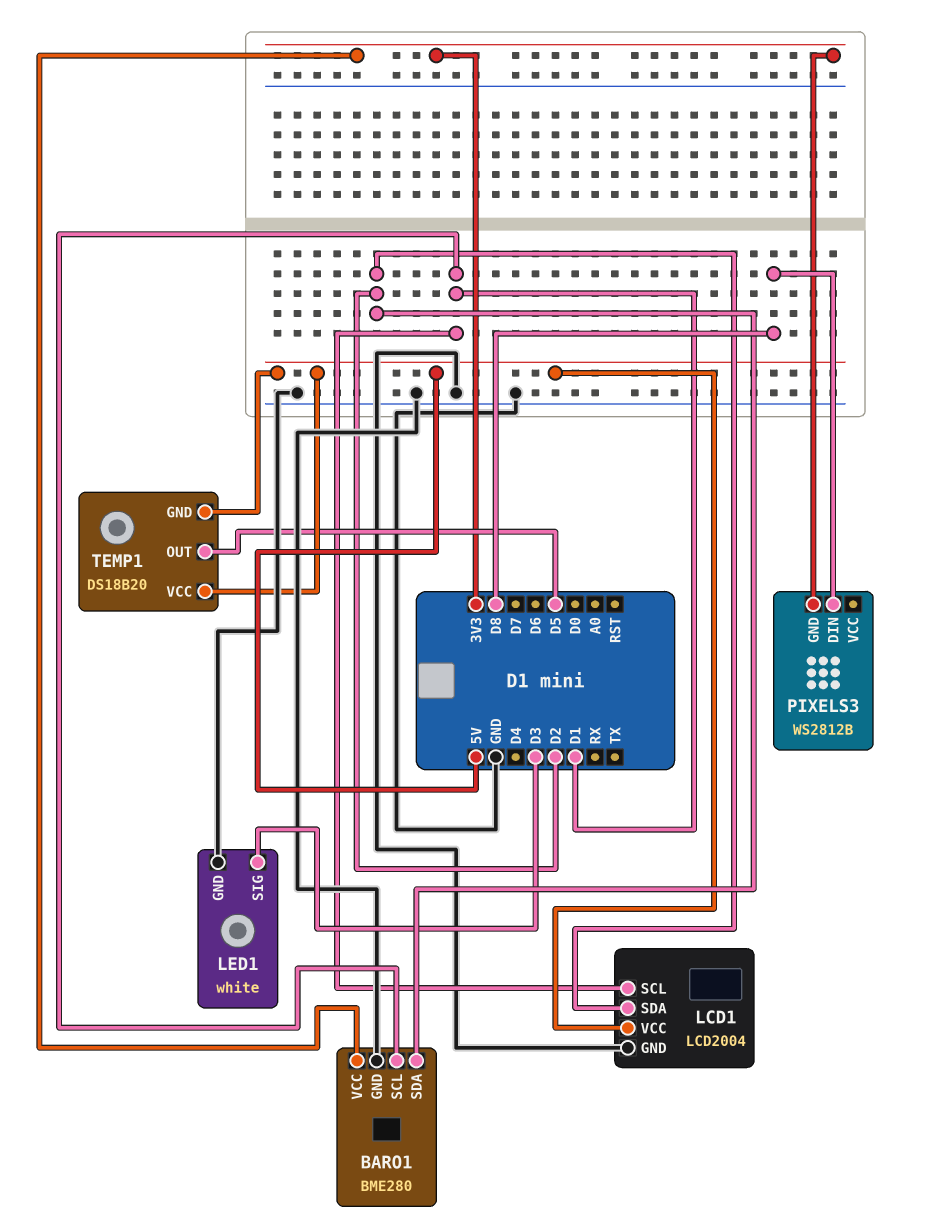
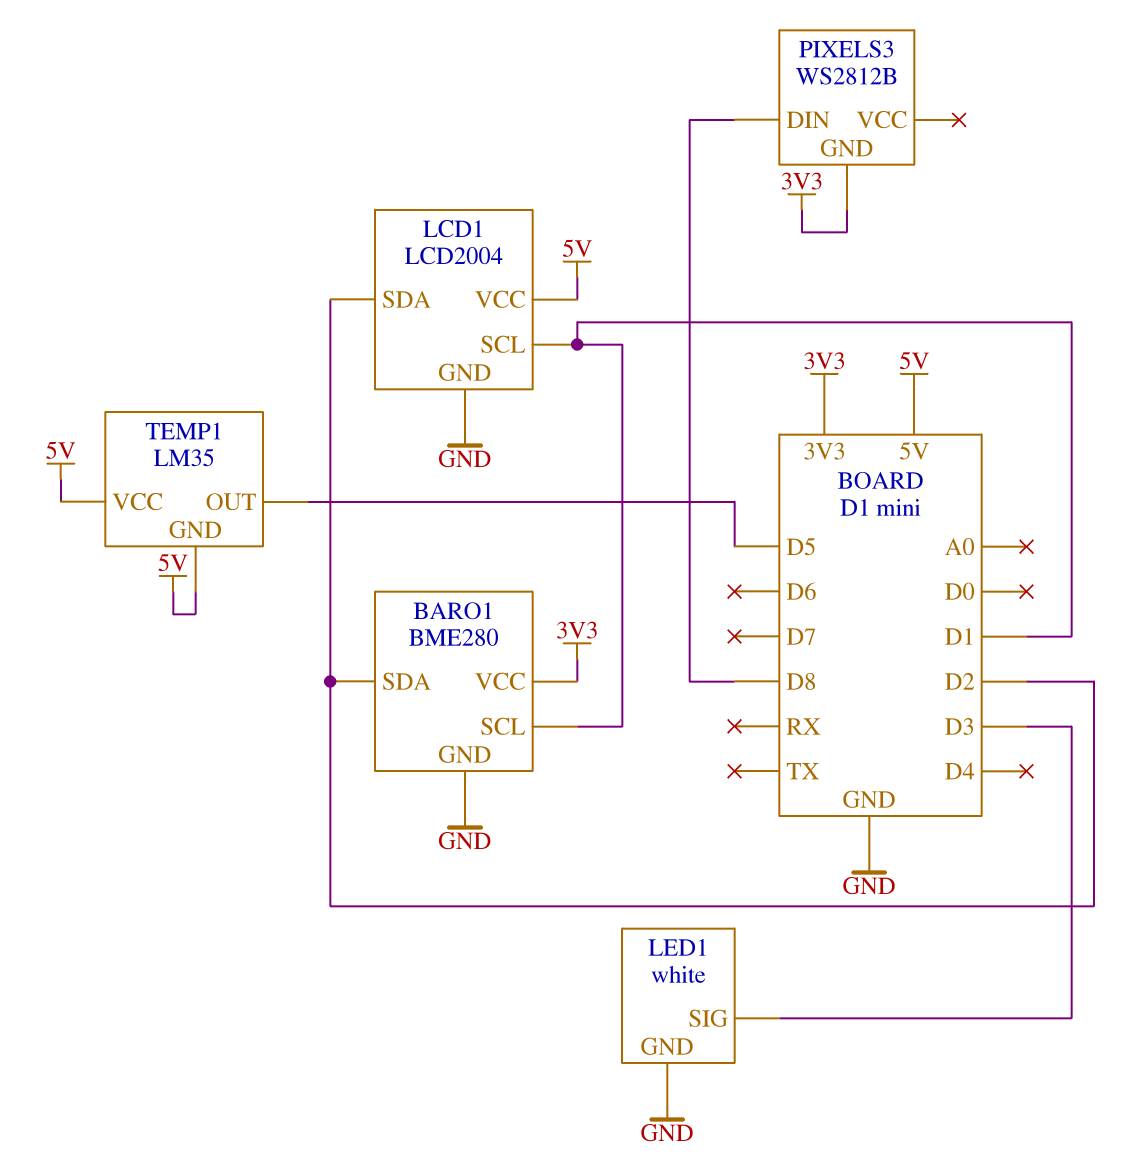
TEMP1: DS18B20 -> LM35

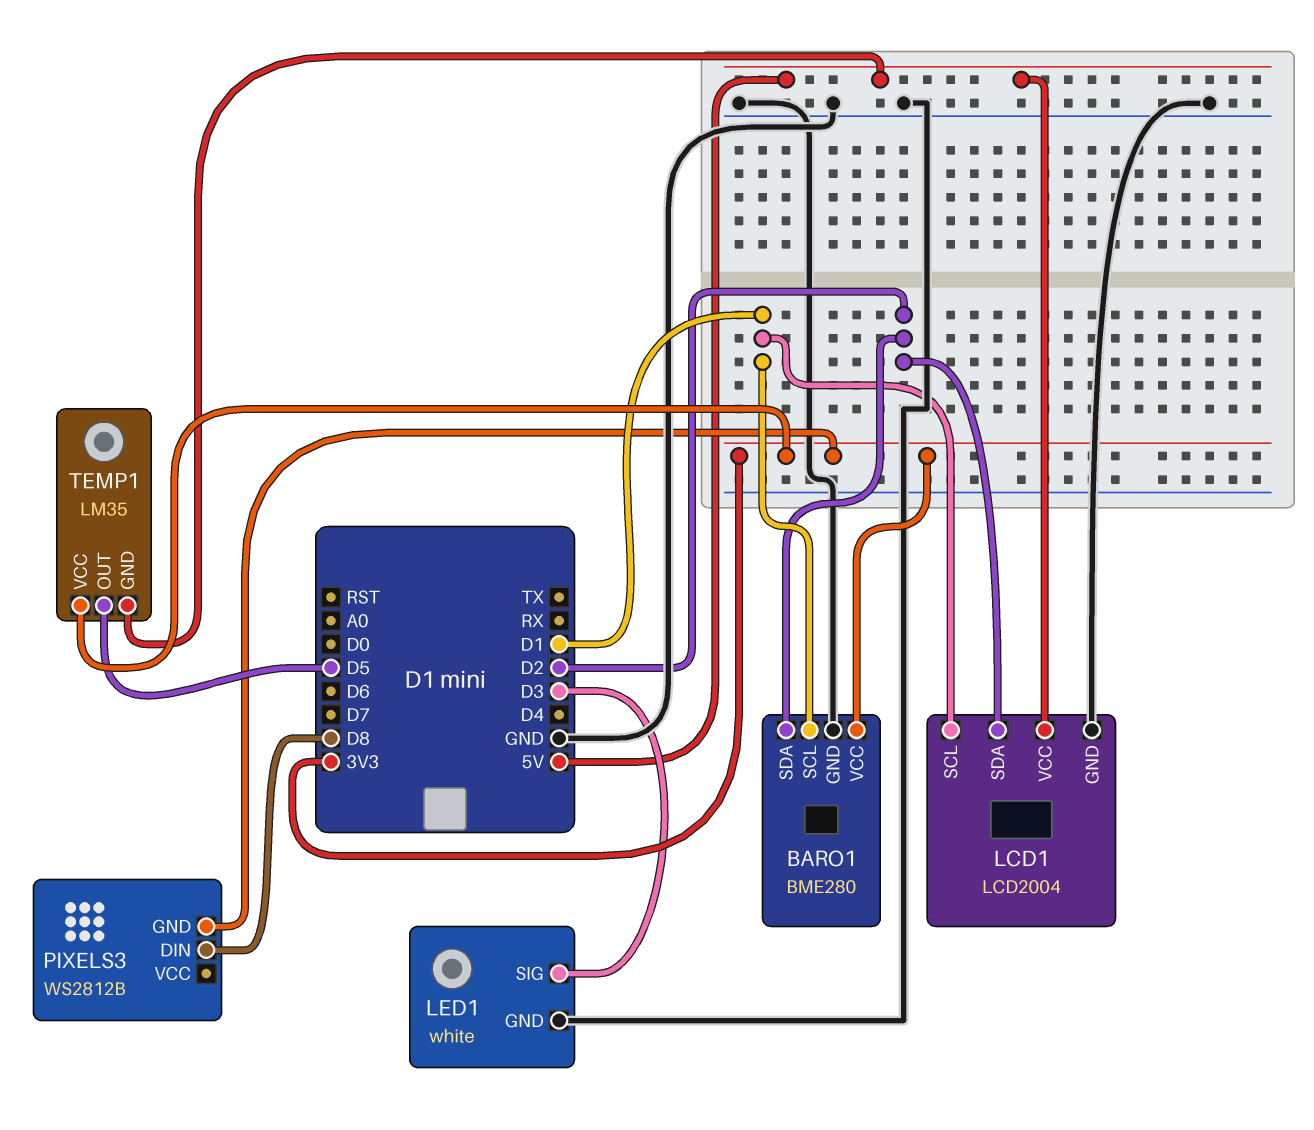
TEMP1 pin VCC: 5V -> 3V3

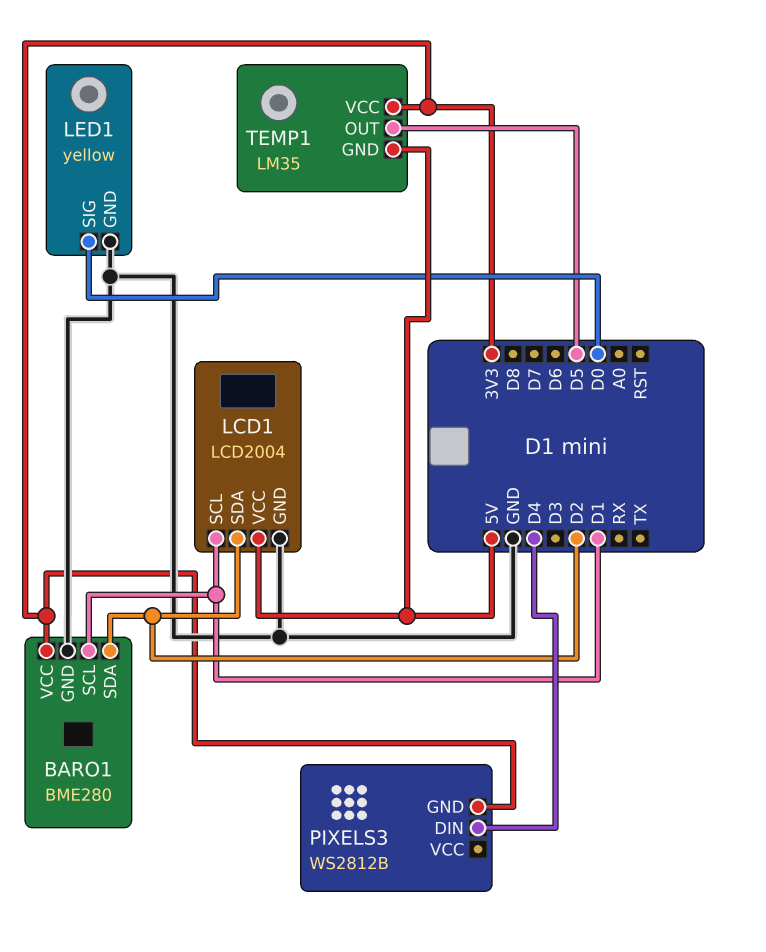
LED1: white -> yellow
LED1 pin SIG: D3 -> D0
PIXELS3 pin DIN: D8 -> D4

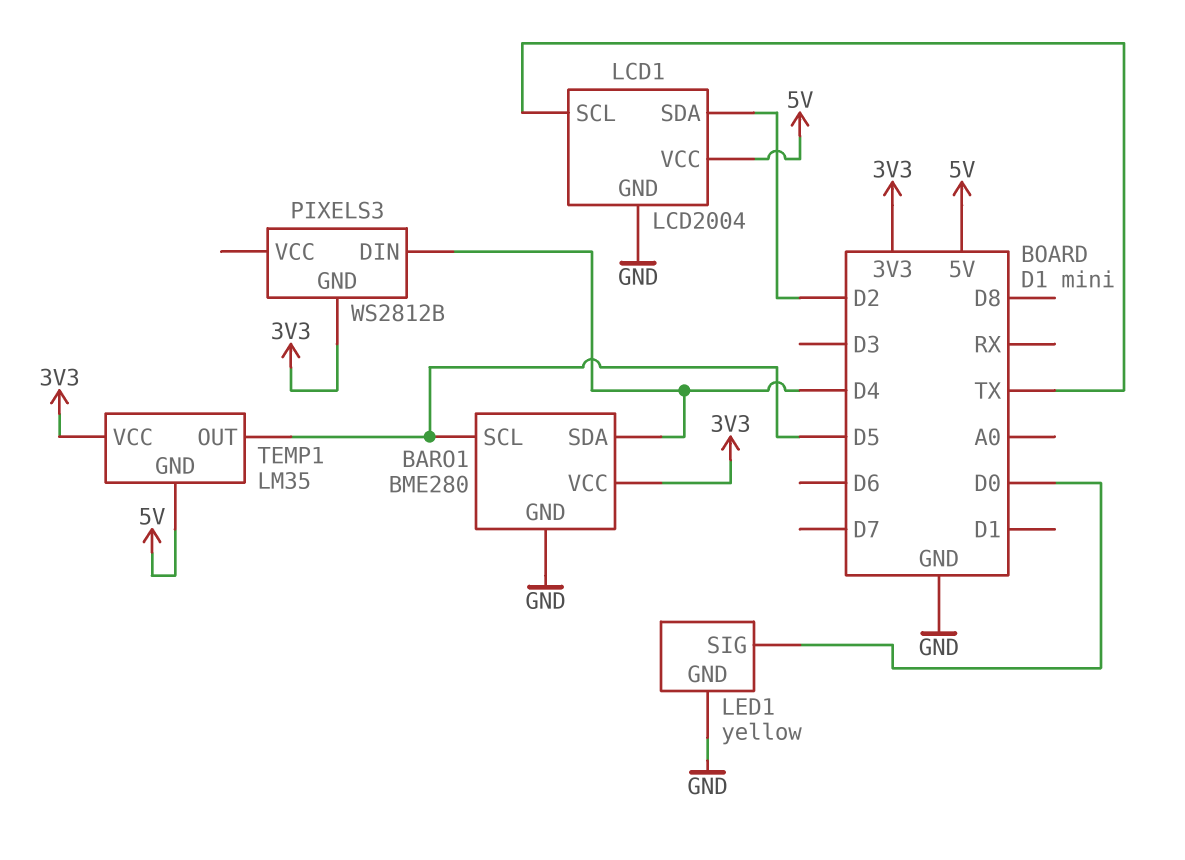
BARO1 pin SCL: D1 -> D5
BARO1 pin SDA: D2 -> D4
LCD1 pin SCL: D1 -> TX

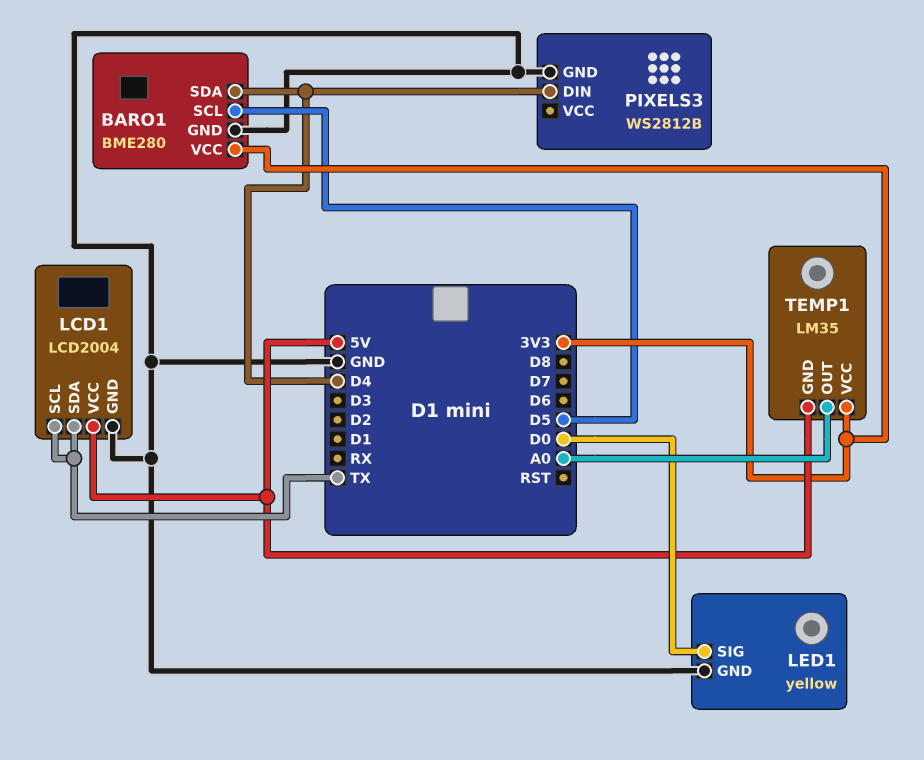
LCD1 pin SDA: D2 -> TX
PIXELS3 pin GND: 3V3 -> GND
TEMP1 pin OUT: D5 -> A0

